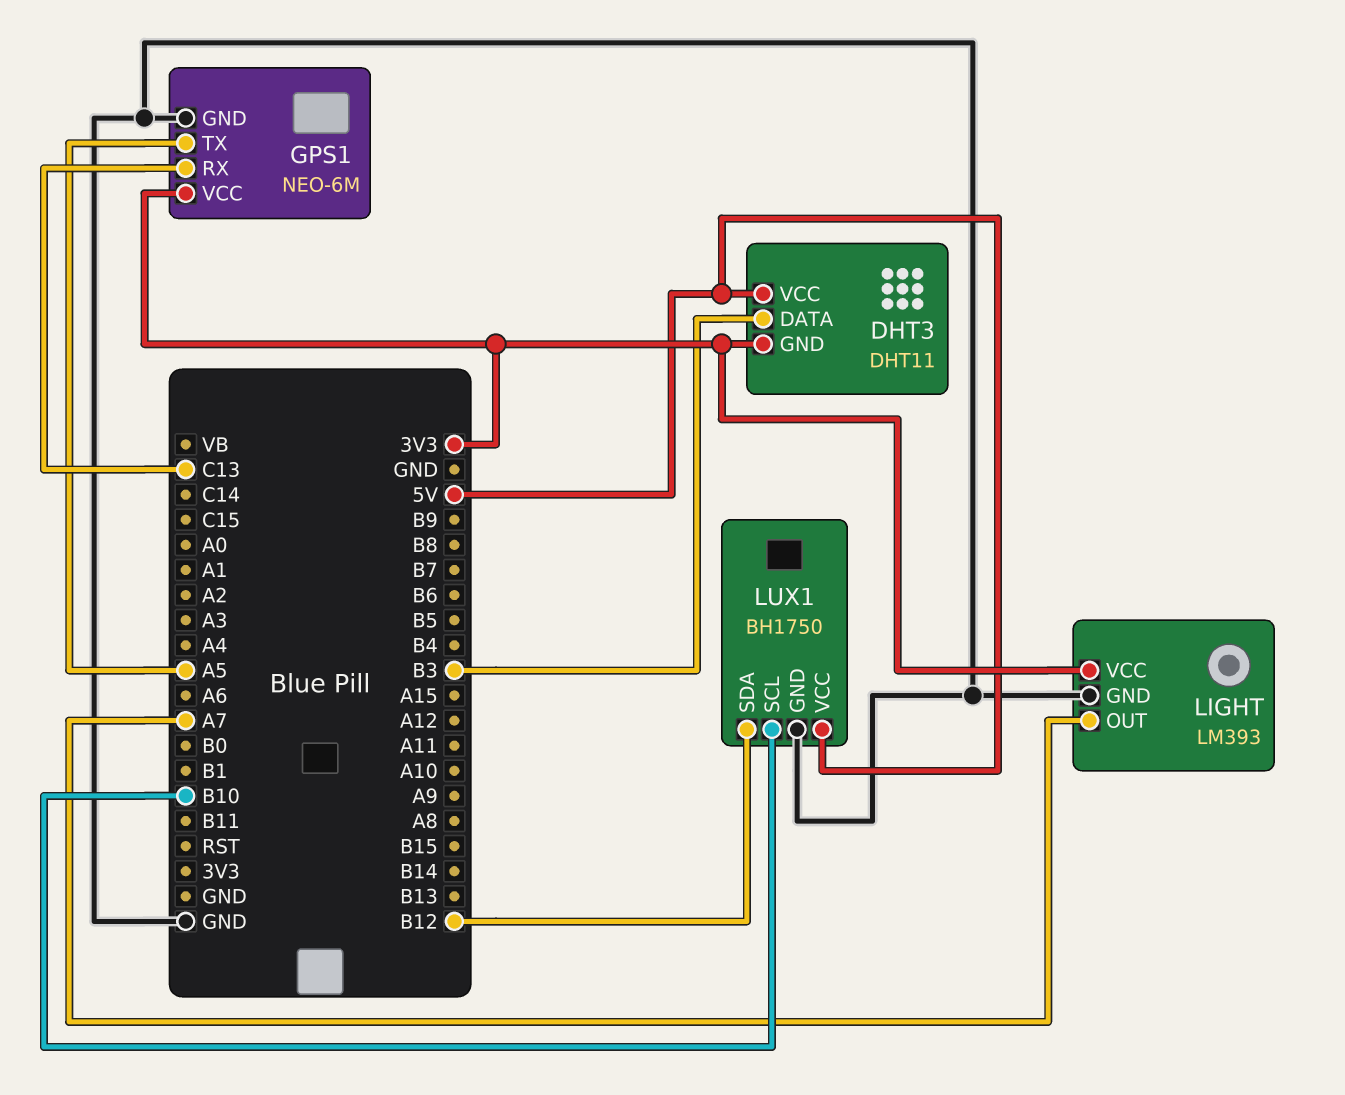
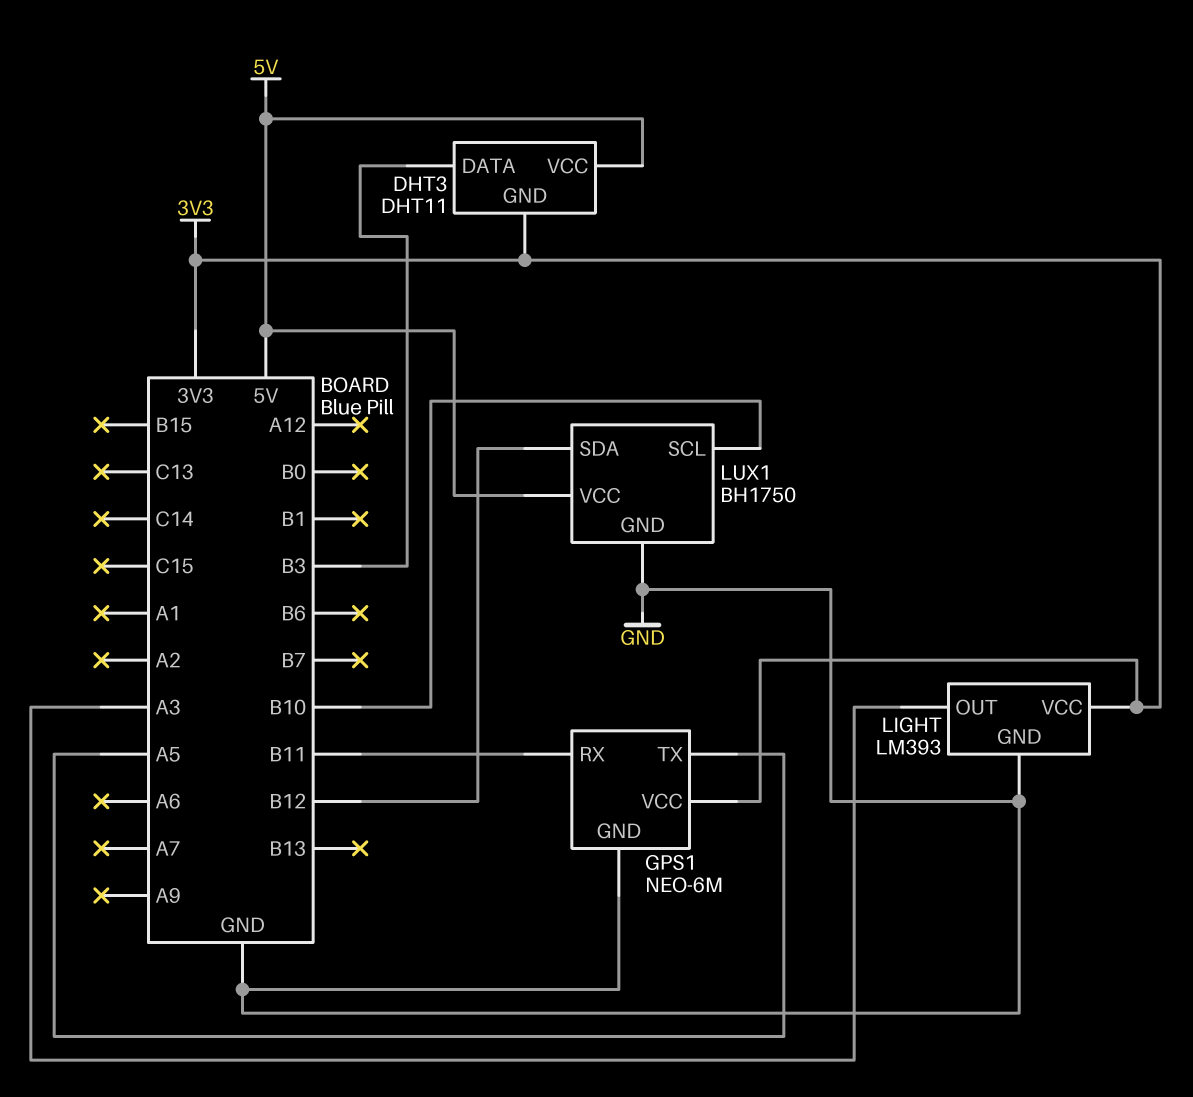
GPS1 pin RX: C13 -> B11
LIGHT pin OUT: A7 -> A3

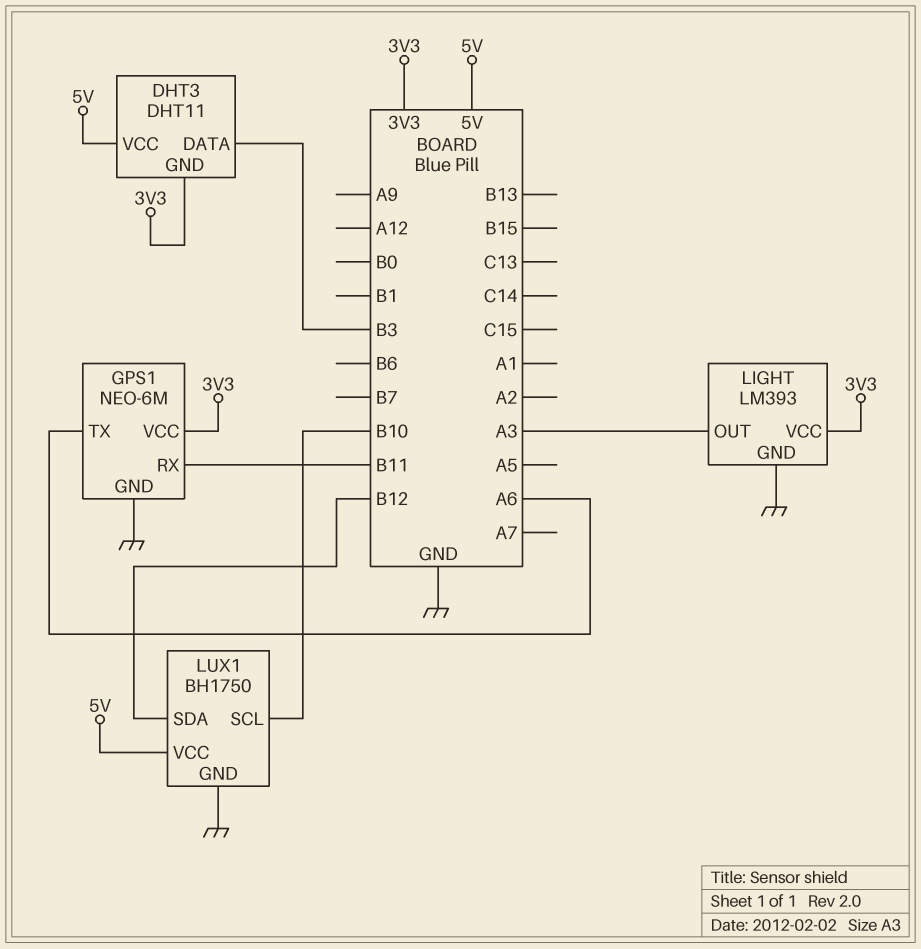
GPS1 pin TX: A5 -> A6

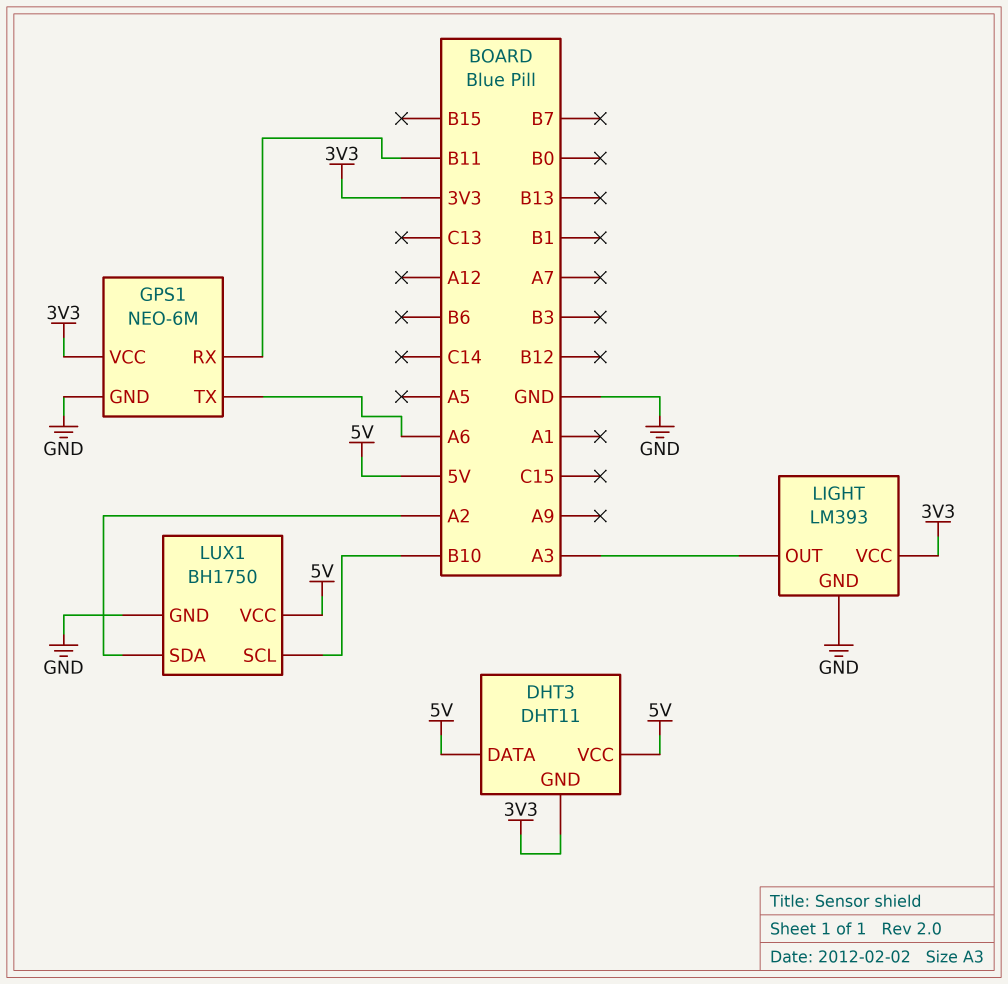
DHT3 pin DATA: B3 -> 5V
LUX1 pin SDA: B12 -> A2

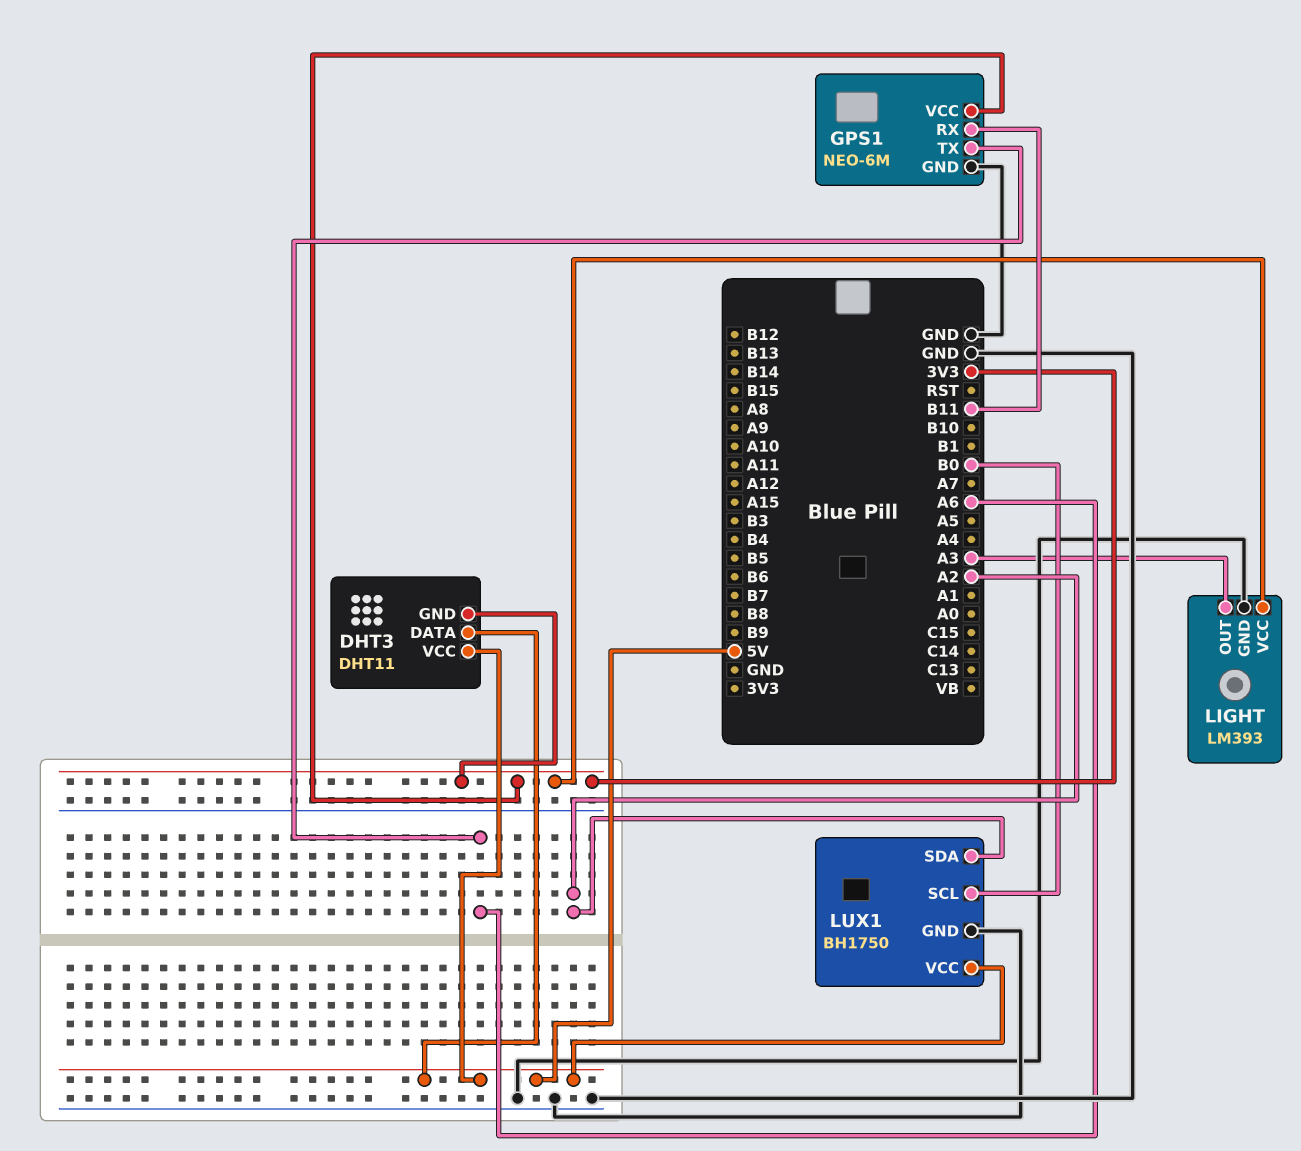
LUX1 pin SCL: B10 -> B0

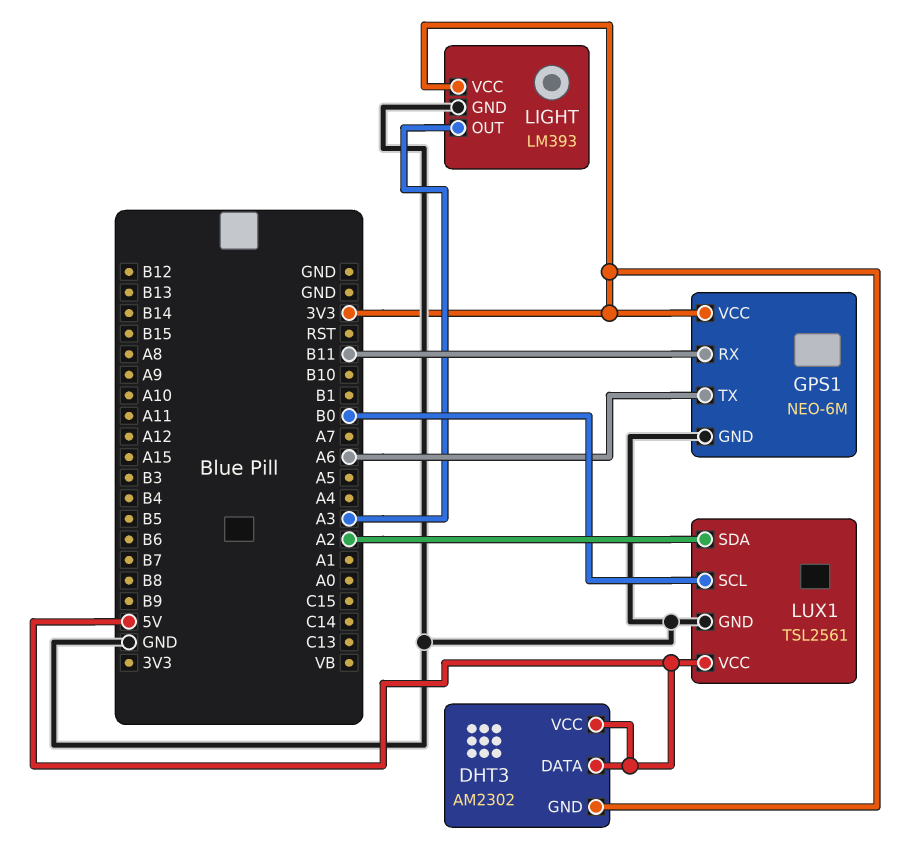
DHT3: DHT11 -> AM2302
LUX1: BH1750 -> TSL2561

